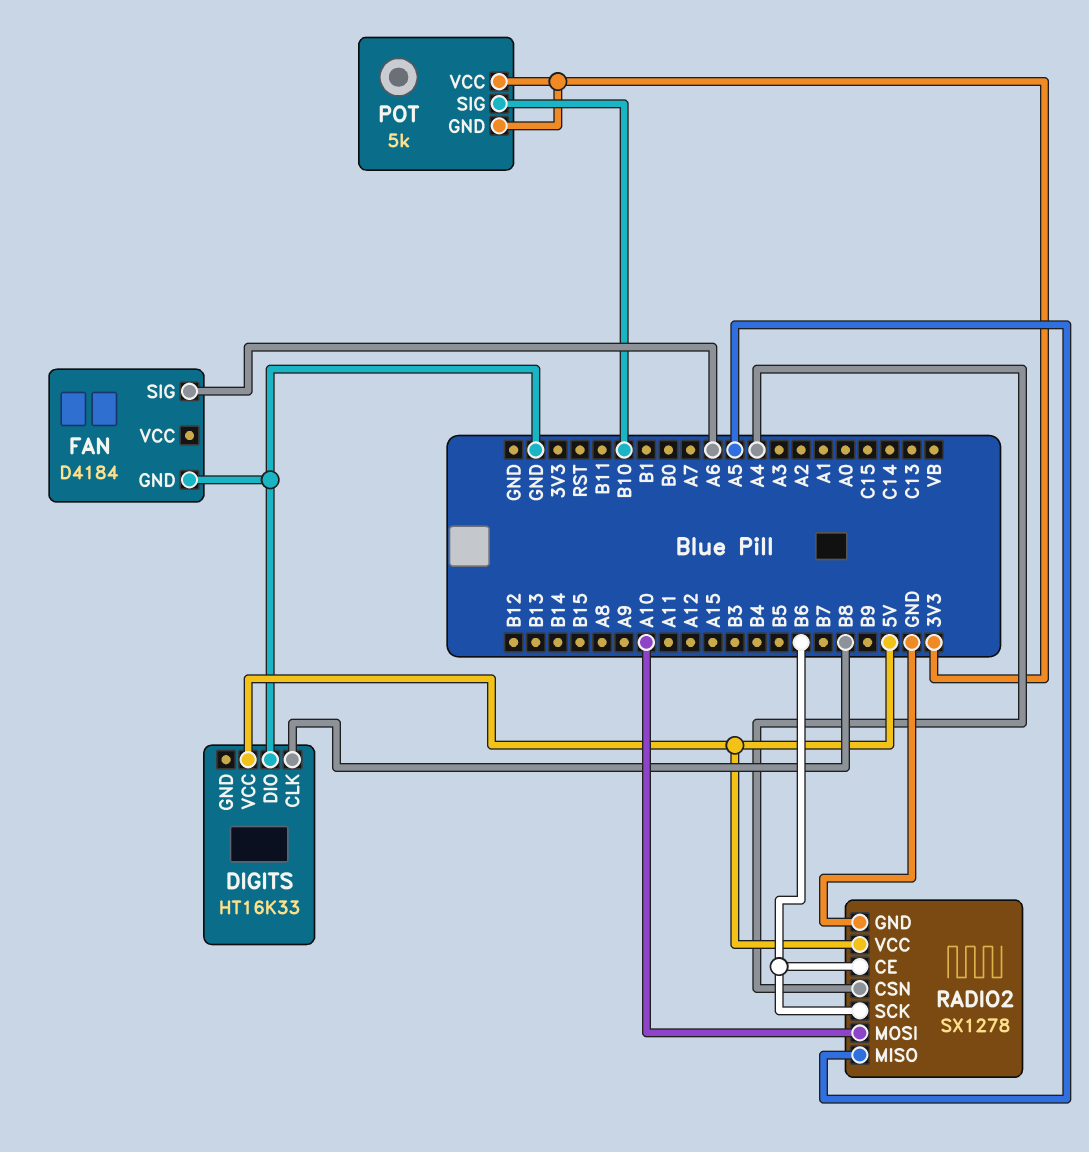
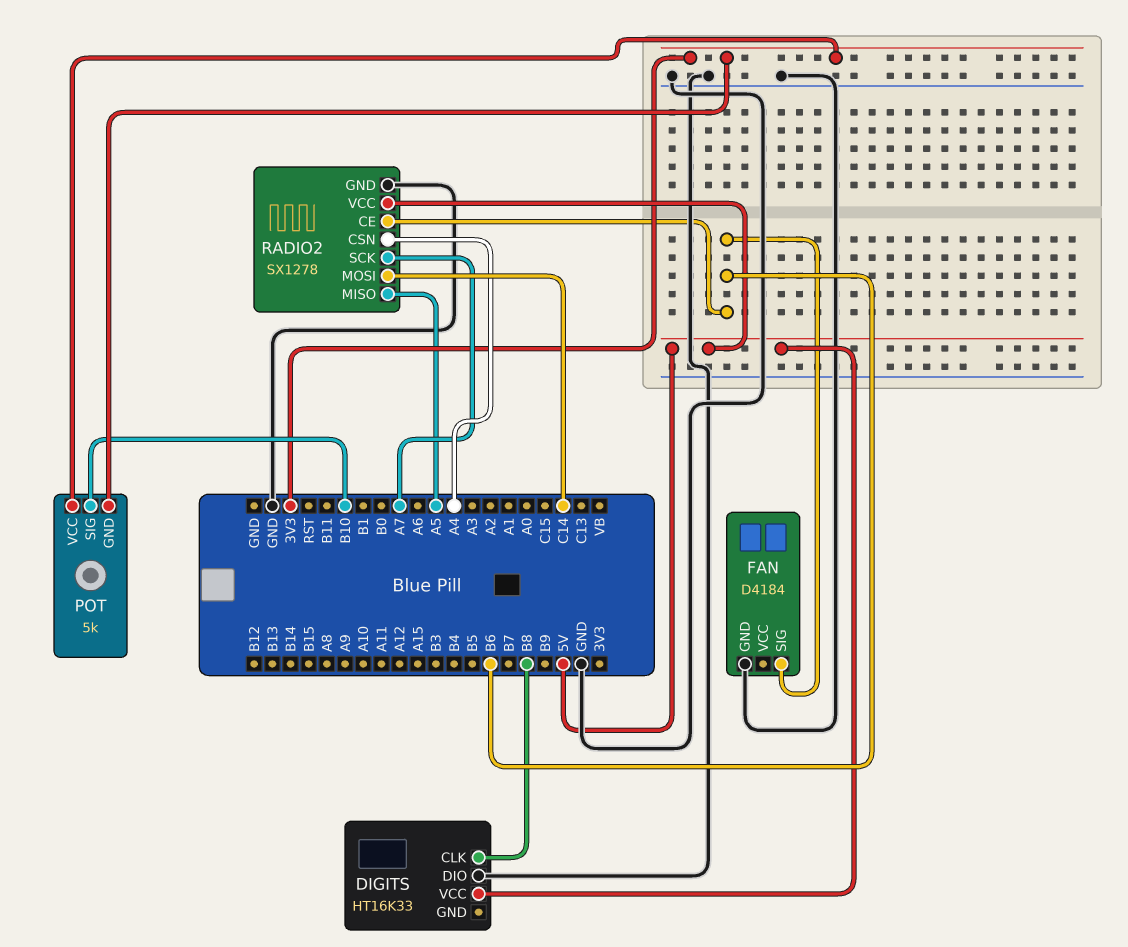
FAN pin SIG: A6 -> B6
RADIO2 pin MOSI: A10 -> C14
RADIO2 pin SCK: B6 -> A7

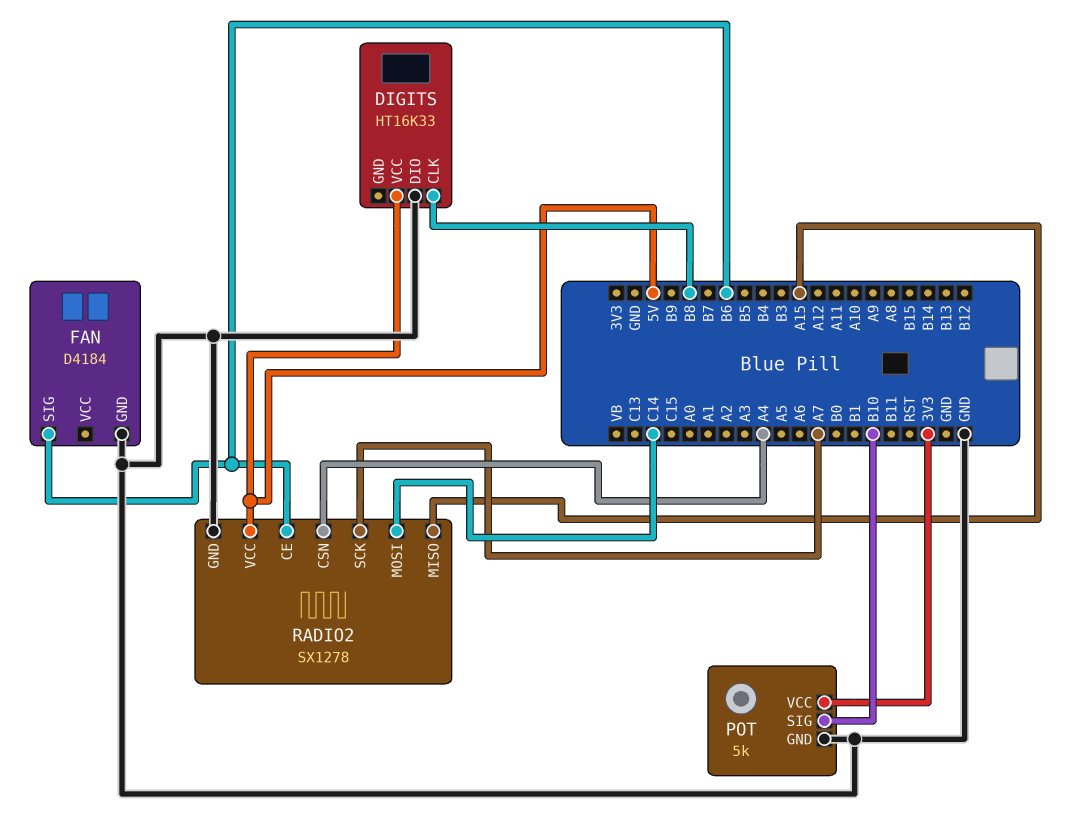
POT pin GND: 3V3 -> GND
RADIO2 pin MISO: A5 -> A15

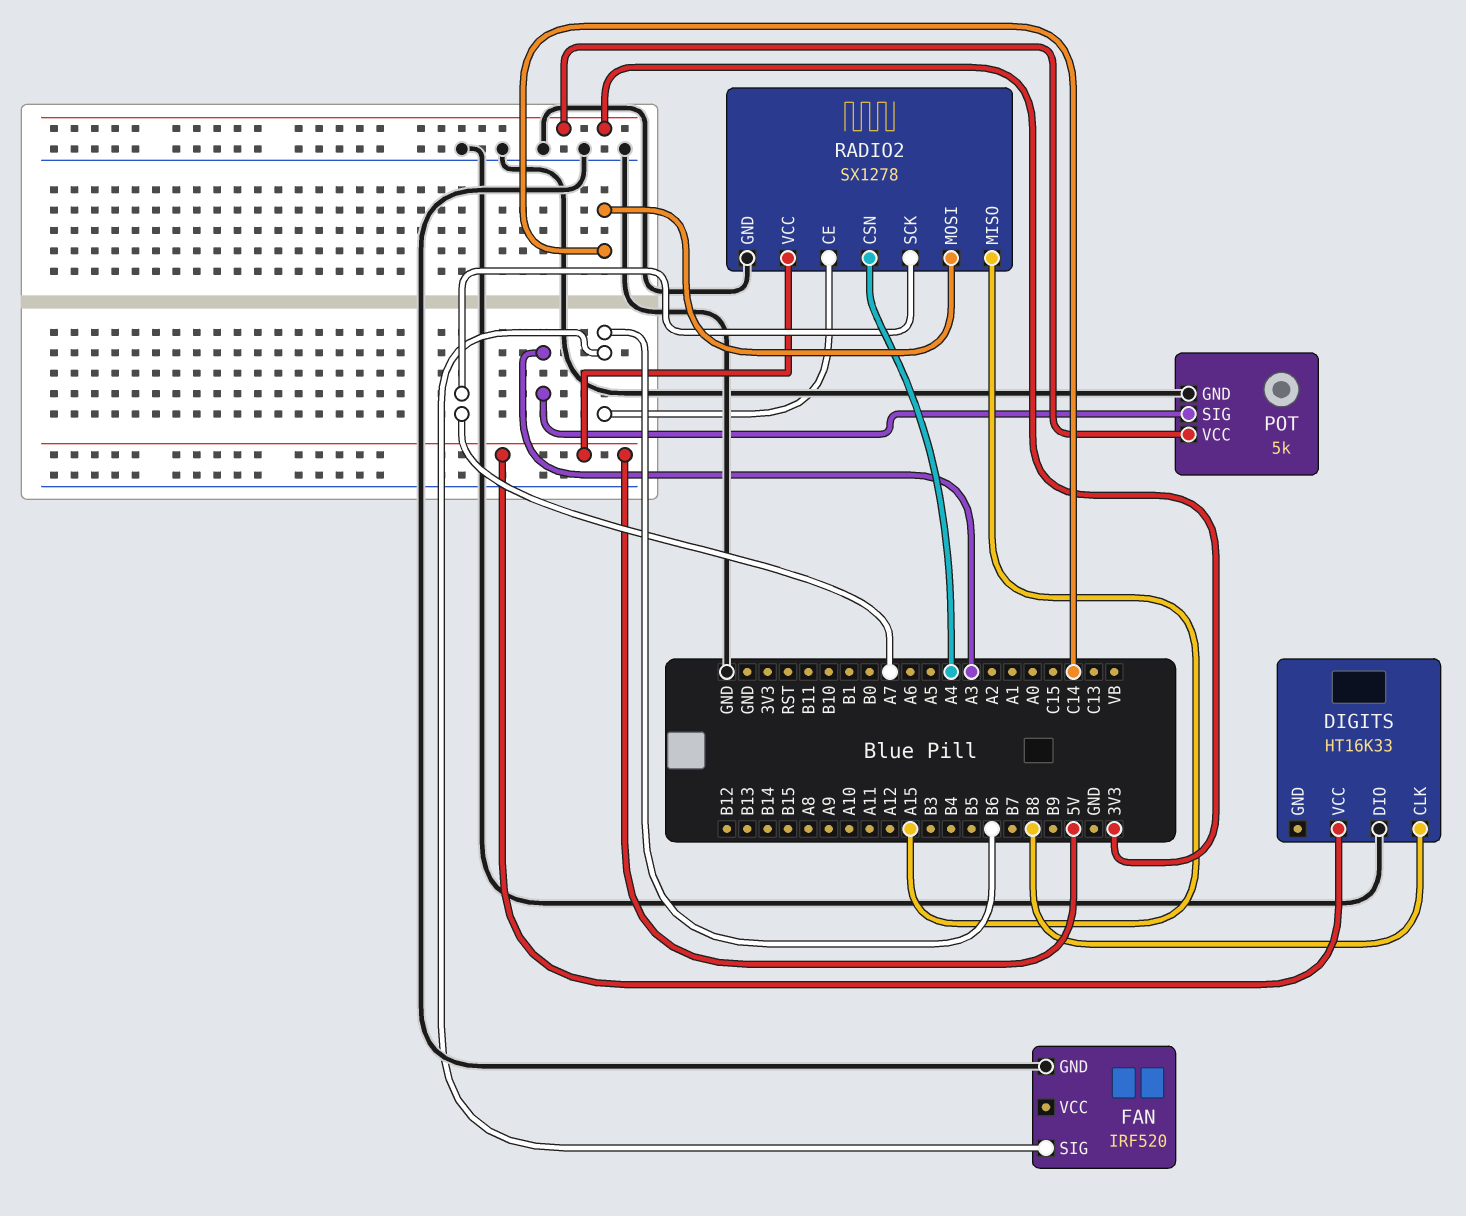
FAN: D4184 -> IRF520
POT pin SIG: B10 -> A3

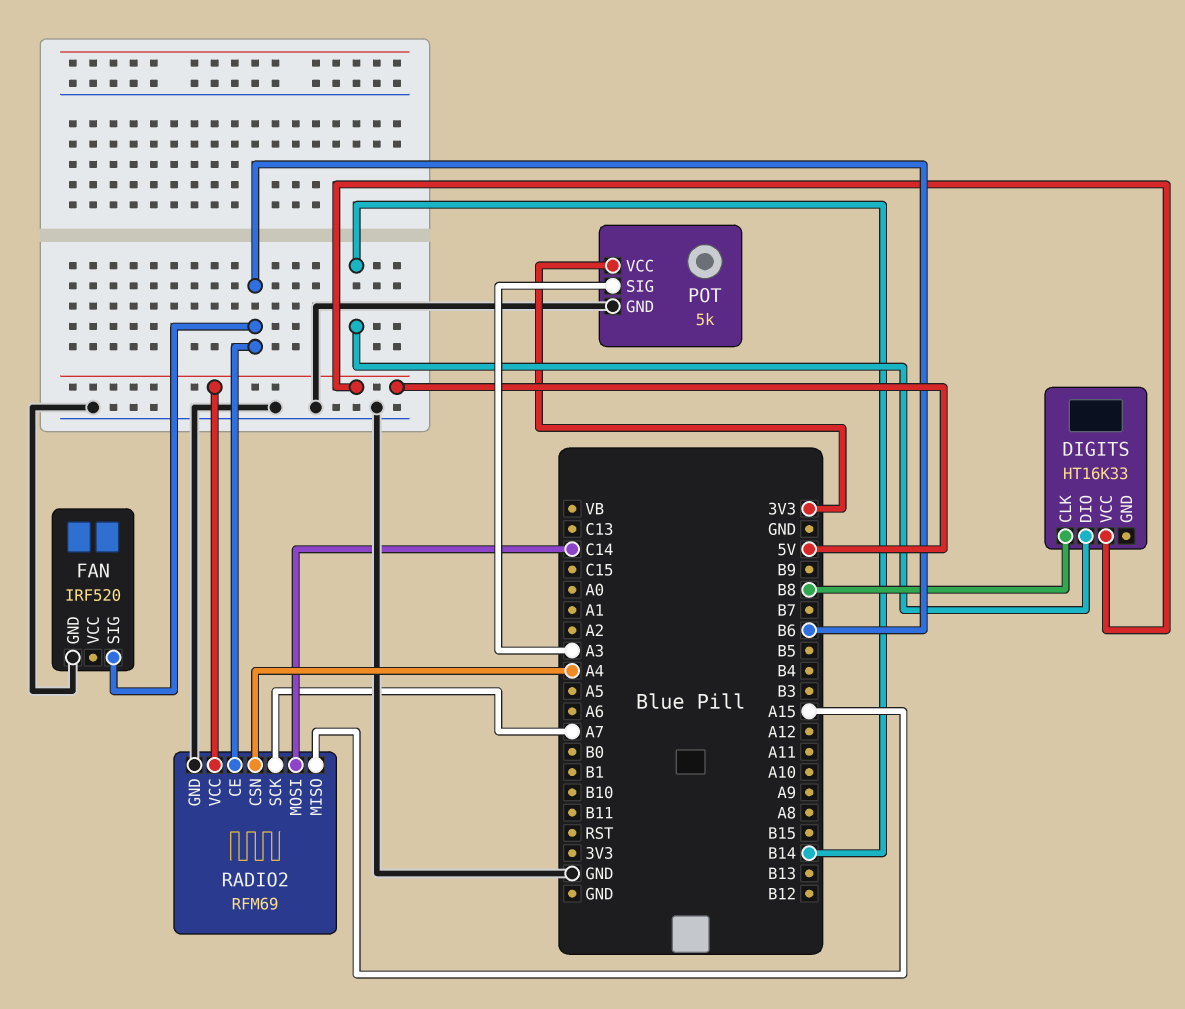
DIGITS pin DIO: GND -> B14
RADIO2: SX1278 -> RFM69

